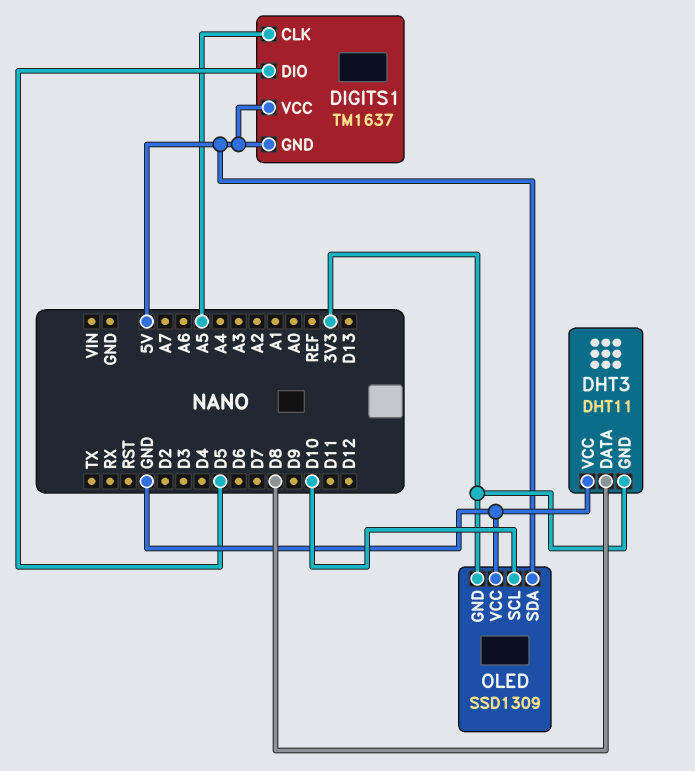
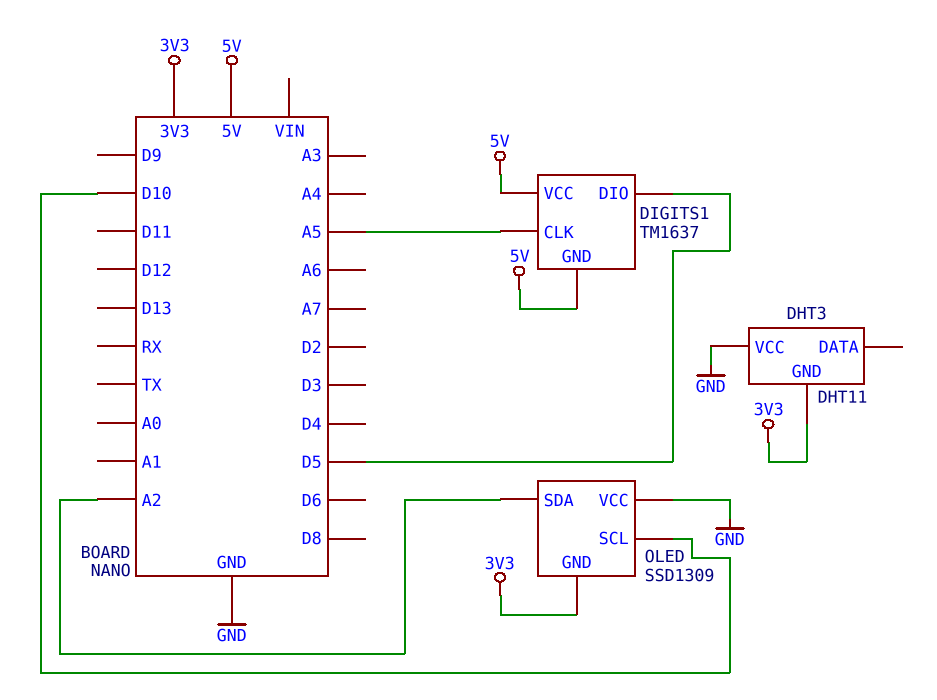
DHT3 pin DATA: D8 -> none
OLED pin SDA: 5V -> A2

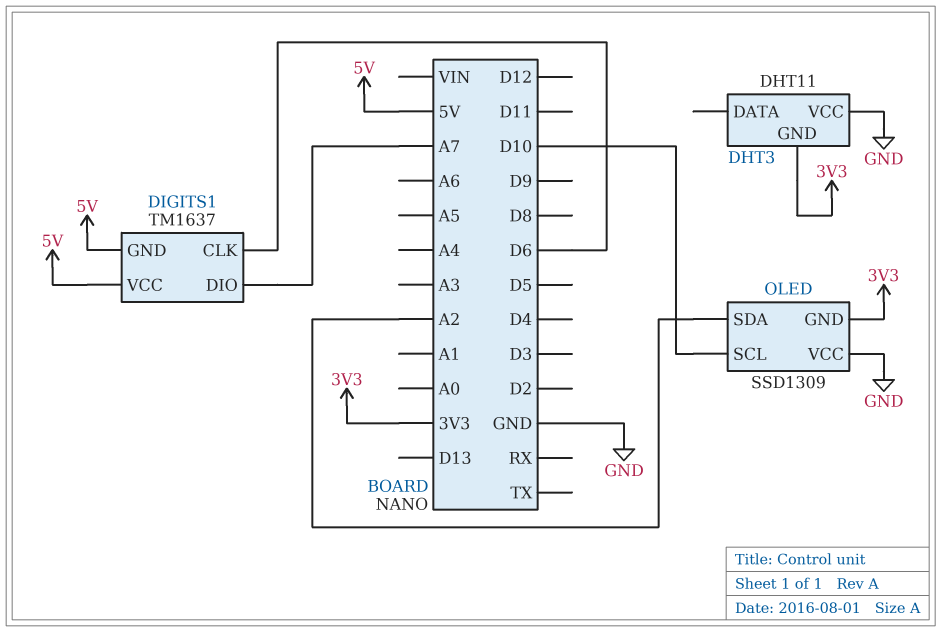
DIGITS1 pin CLK: A5 -> D6
DIGITS1 pin DIO: D5 -> A7

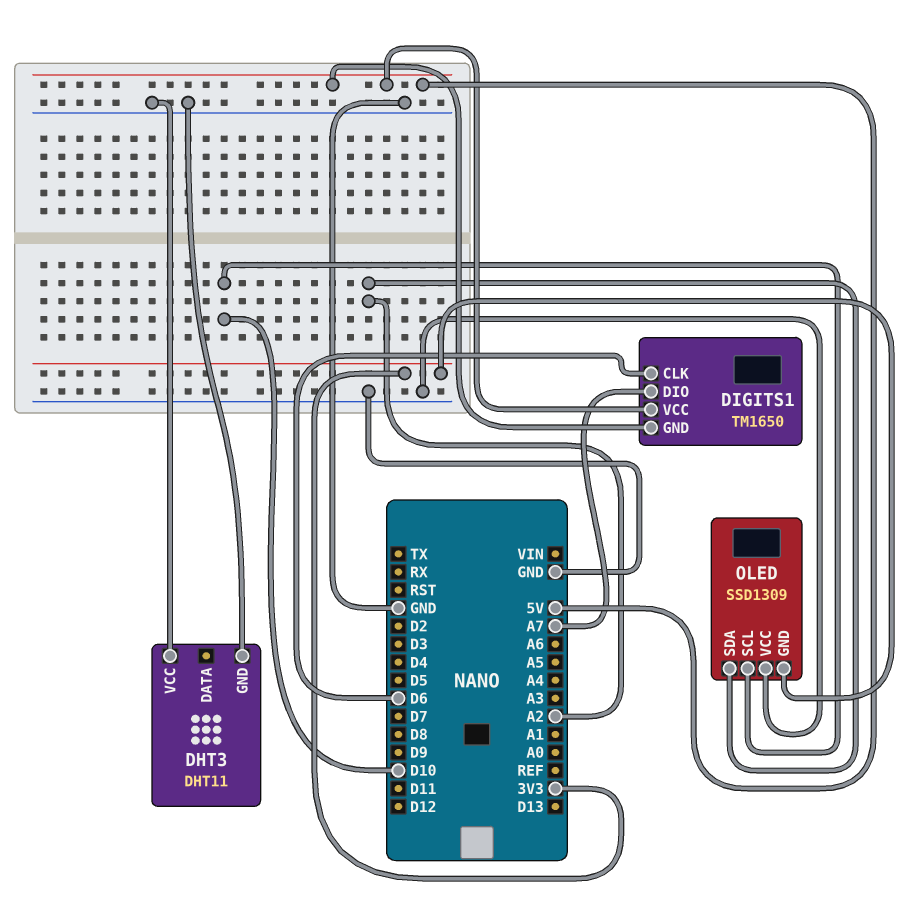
DHT3 pin GND: 3V3 -> GND
DIGITS1: TM1637 -> TM1650

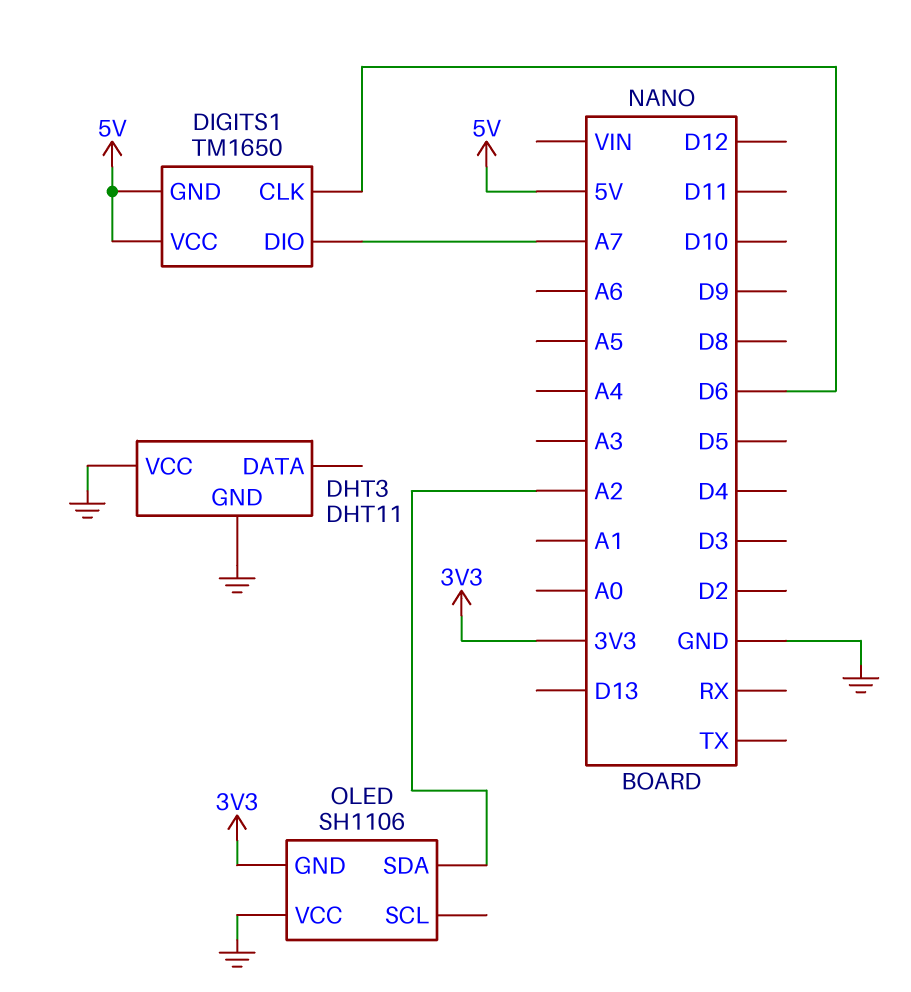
OLED: SSD1309 -> SH1106
OLED pin SCL: D10 -> none

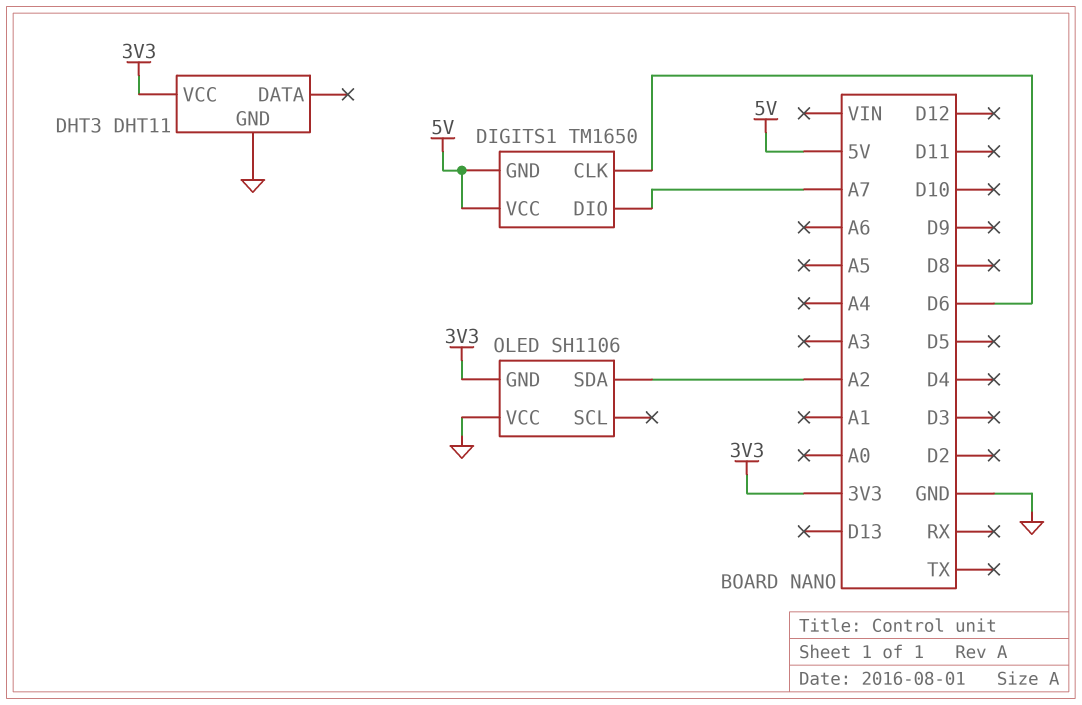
DHT3 pin VCC: GND -> 3V3

